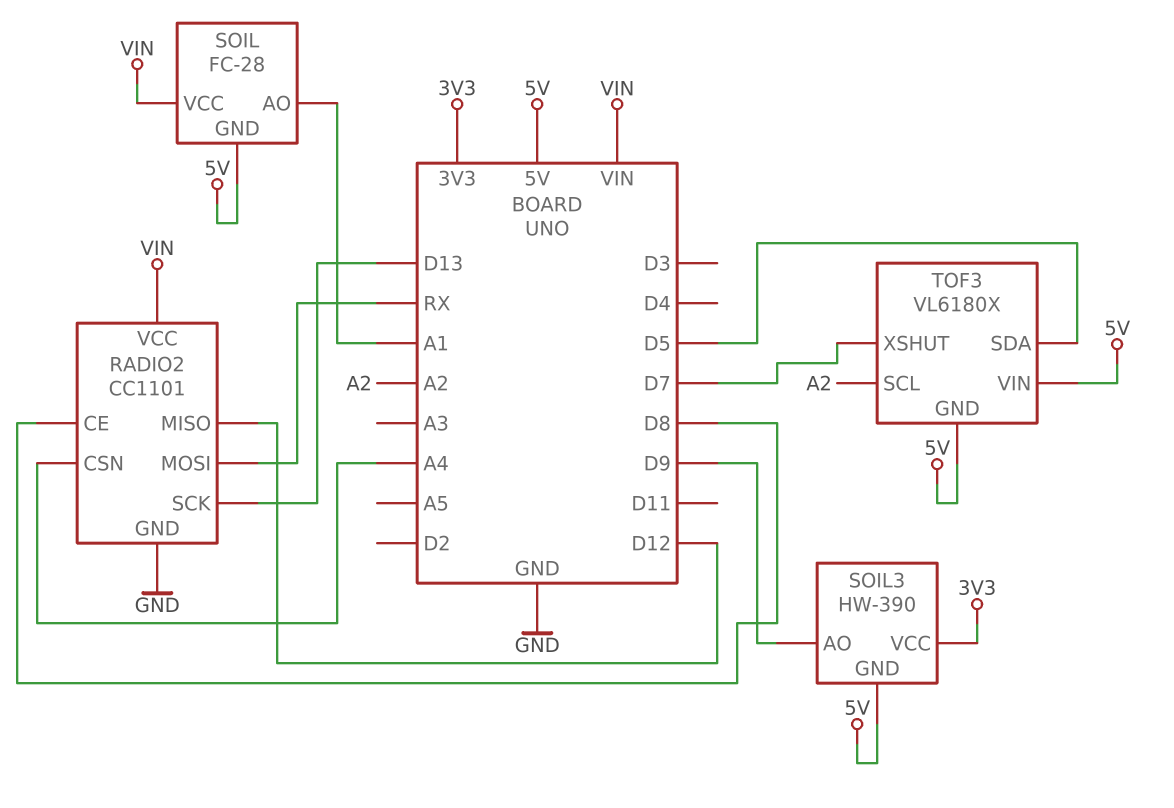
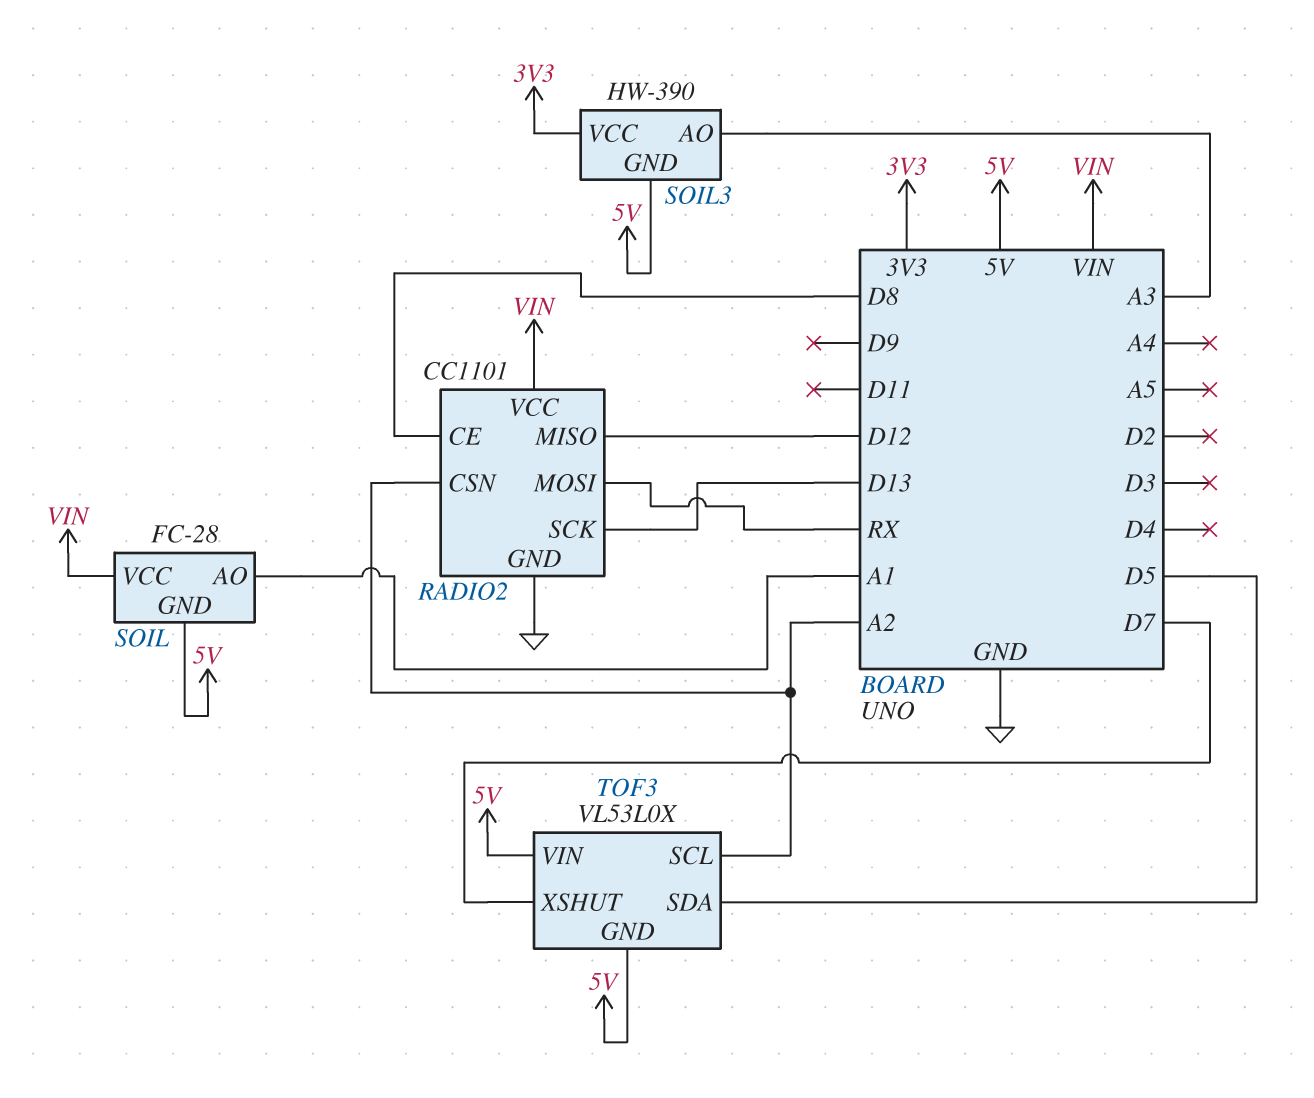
RADIO2 pin CSN: A4 -> A2
SOIL3 pin AO: D9 -> A3
TOF3: VL6180X -> VL53L0X

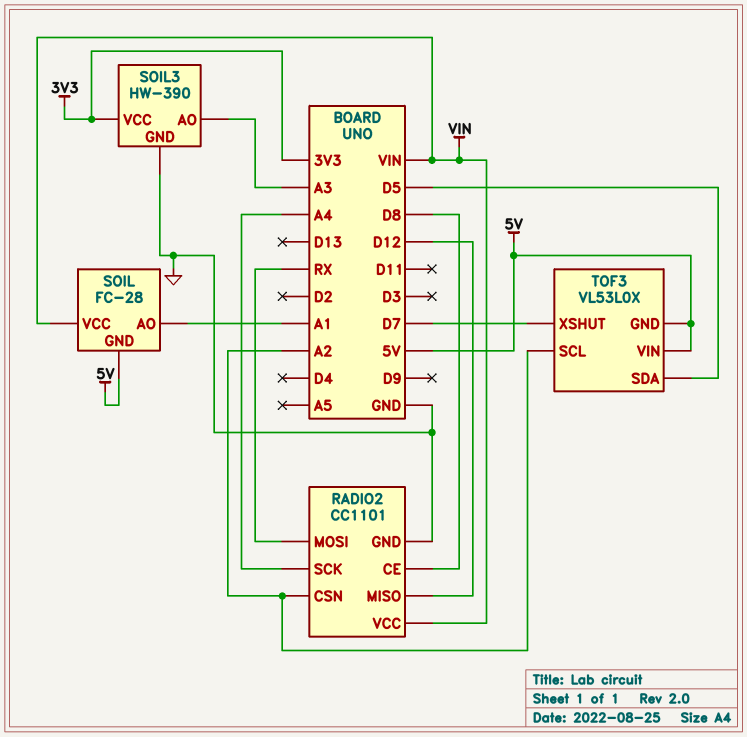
RADIO2 pin SCK: D13 -> A4
SOIL3 pin GND: 5V -> GND

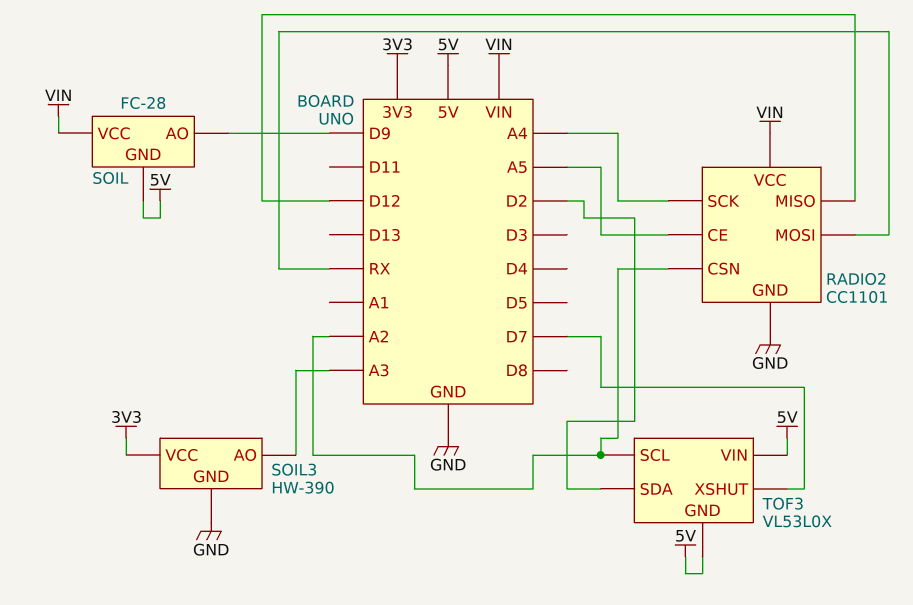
RADIO2 pin CE: D8 -> A5
SOIL pin AO: A1 -> D9
TOF3 pin SDA: D5 -> D2

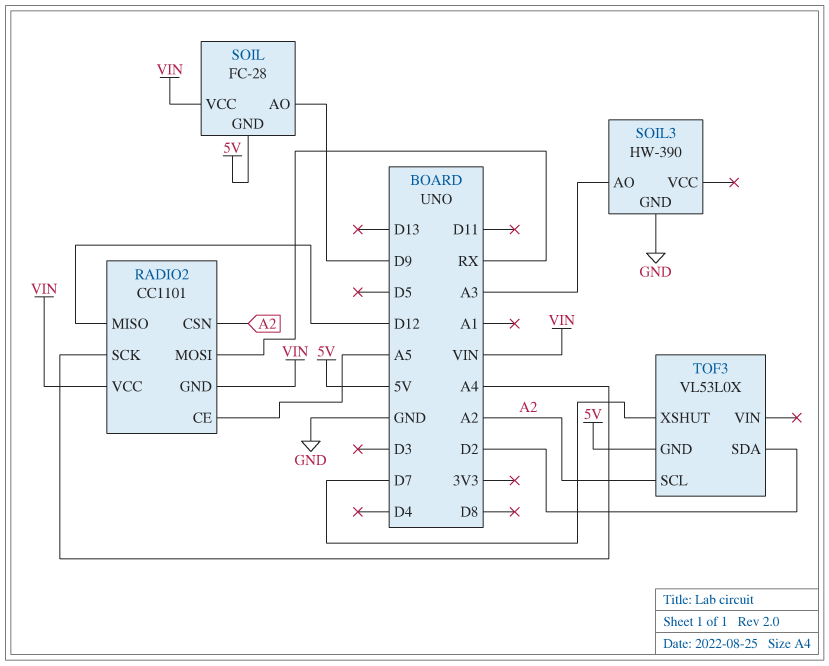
RADIO2 pin GND: GND -> VIN
SOIL3 pin VCC: 3V3 -> none
TOF3 pin VIN: 5V -> none

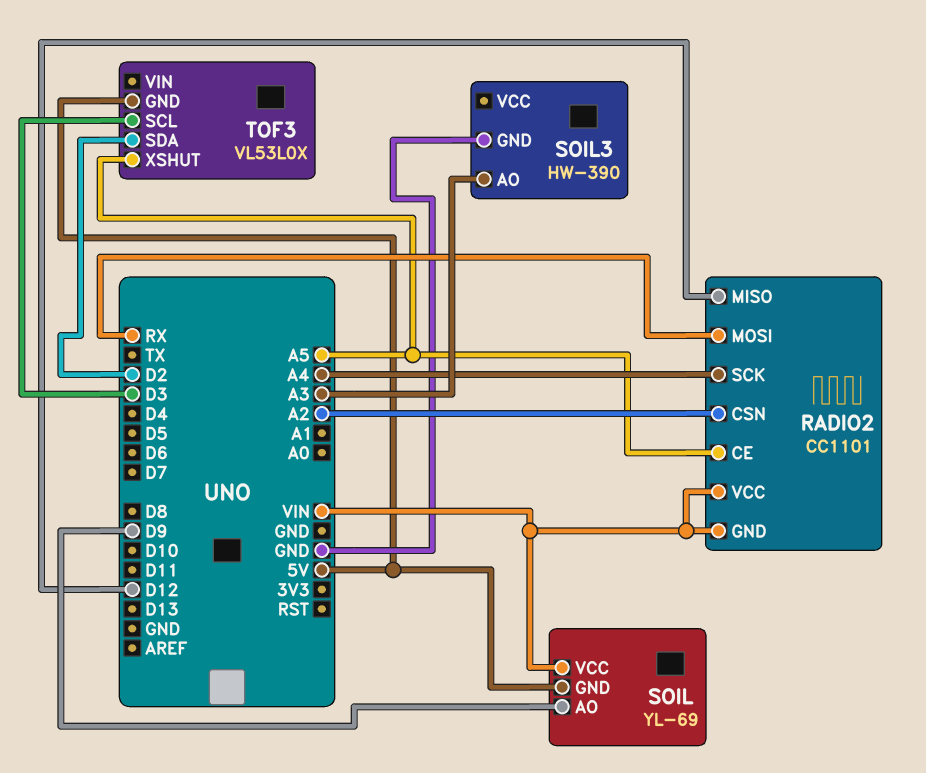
SOIL: FC-28 -> YL-69
TOF3 pin SCL: A2 -> D3
TOF3 pin XSHUT: D7 -> A5

